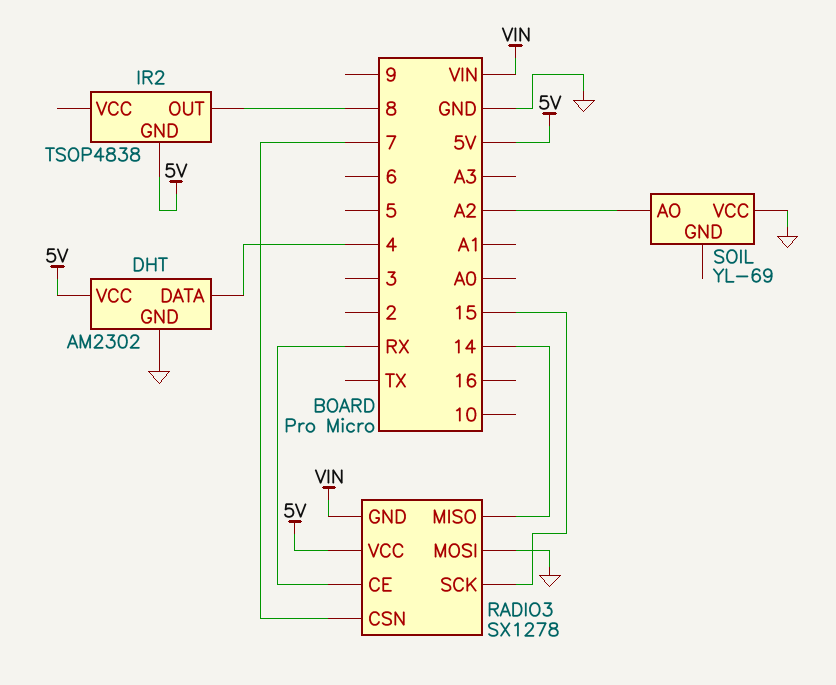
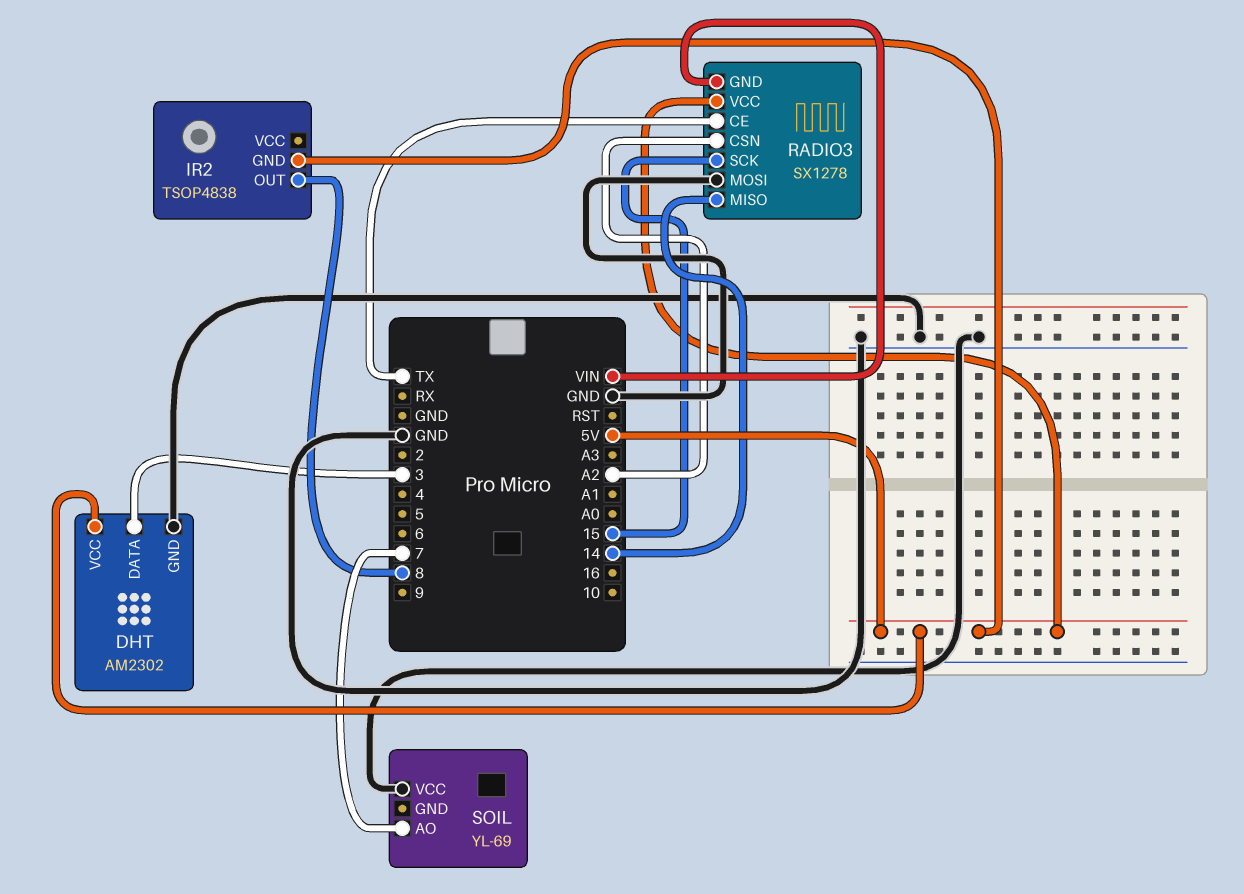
DHT pin DATA: 4 -> 3
RADIO3 pin CE: RX -> TX
RADIO3 pin CSN: 7 -> A2
SOIL pin AO: A2 -> 7

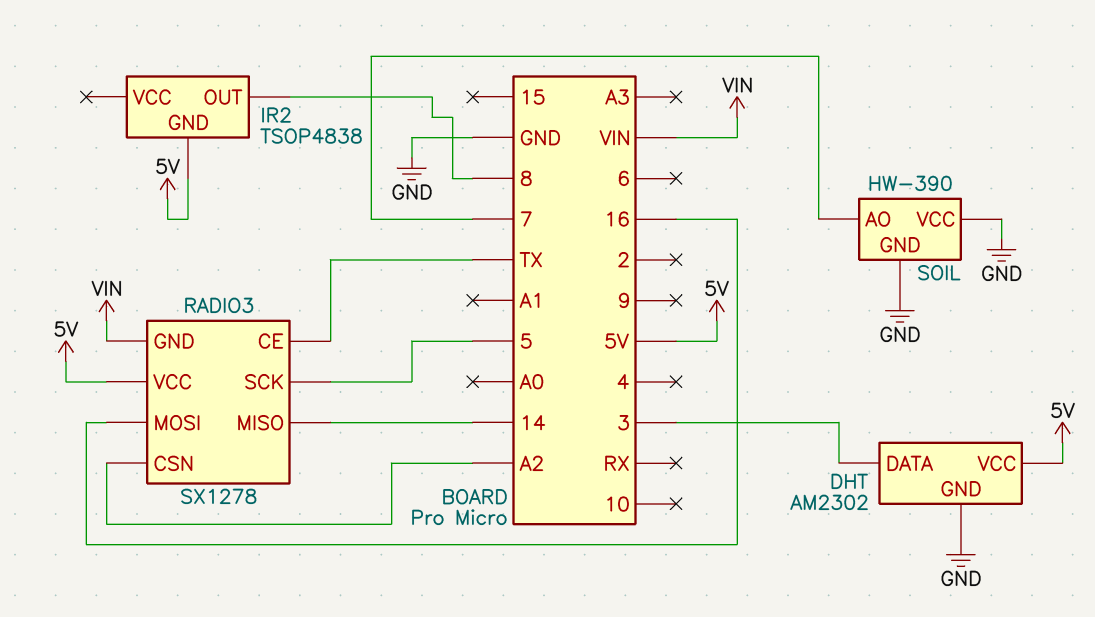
RADIO3 pin MOSI: GND -> 16
RADIO3 pin SCK: 15 -> 5
SOIL: YL-69 -> HW-390
SOIL pin GND: none -> GND

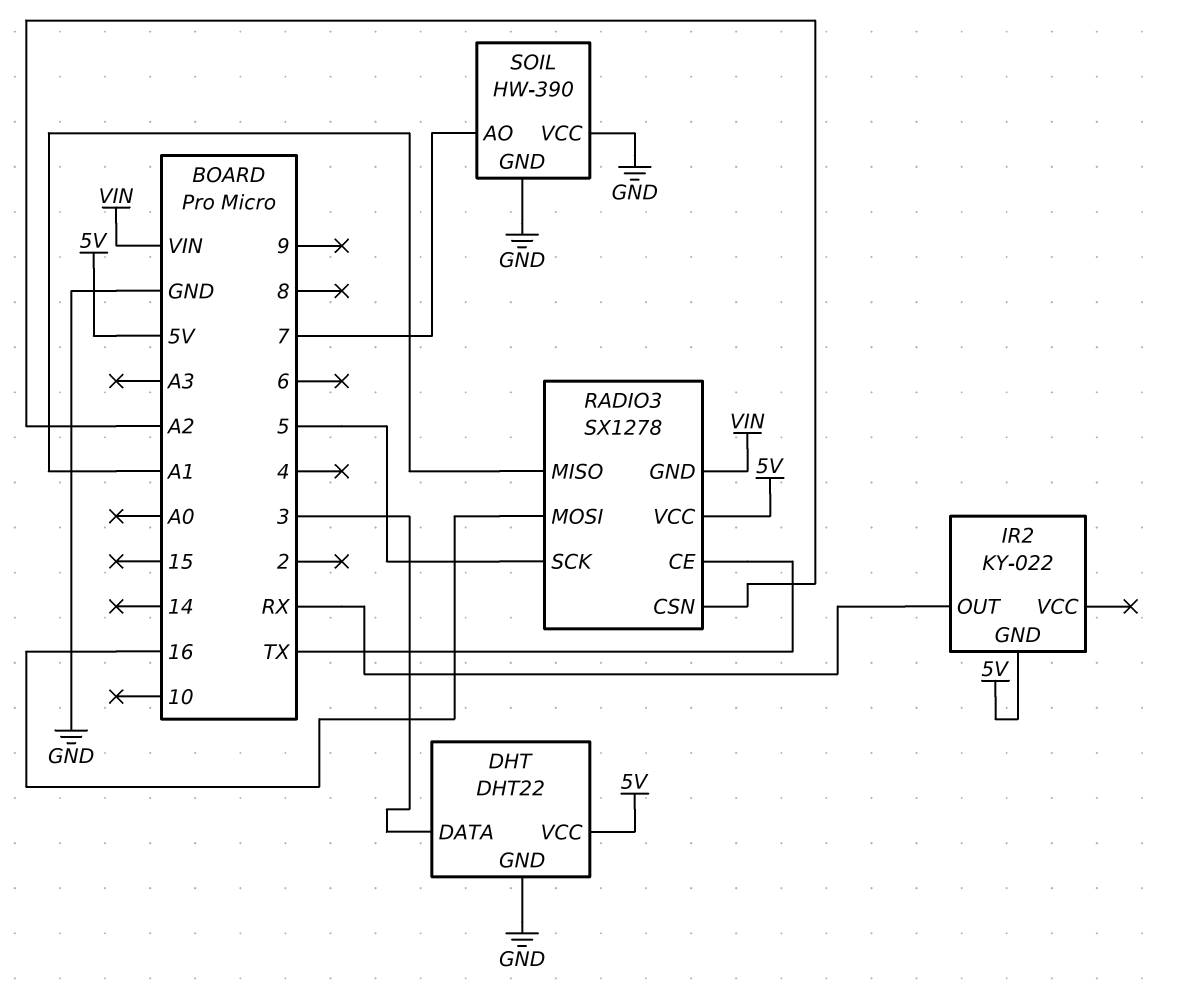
DHT: AM2302 -> DHT22
IR2: TSOP4838 -> KY-022
IR2 pin OUT: 8 -> RX
RADIO3 pin MISO: 14 -> A1

